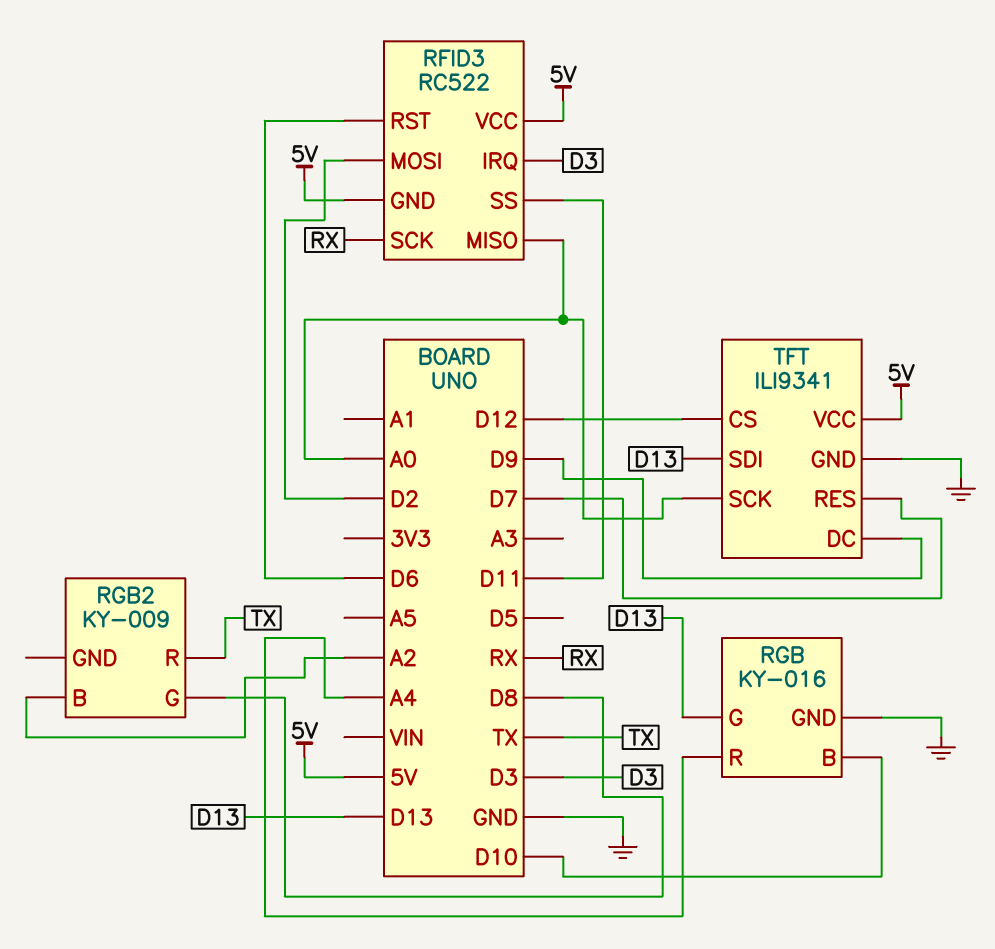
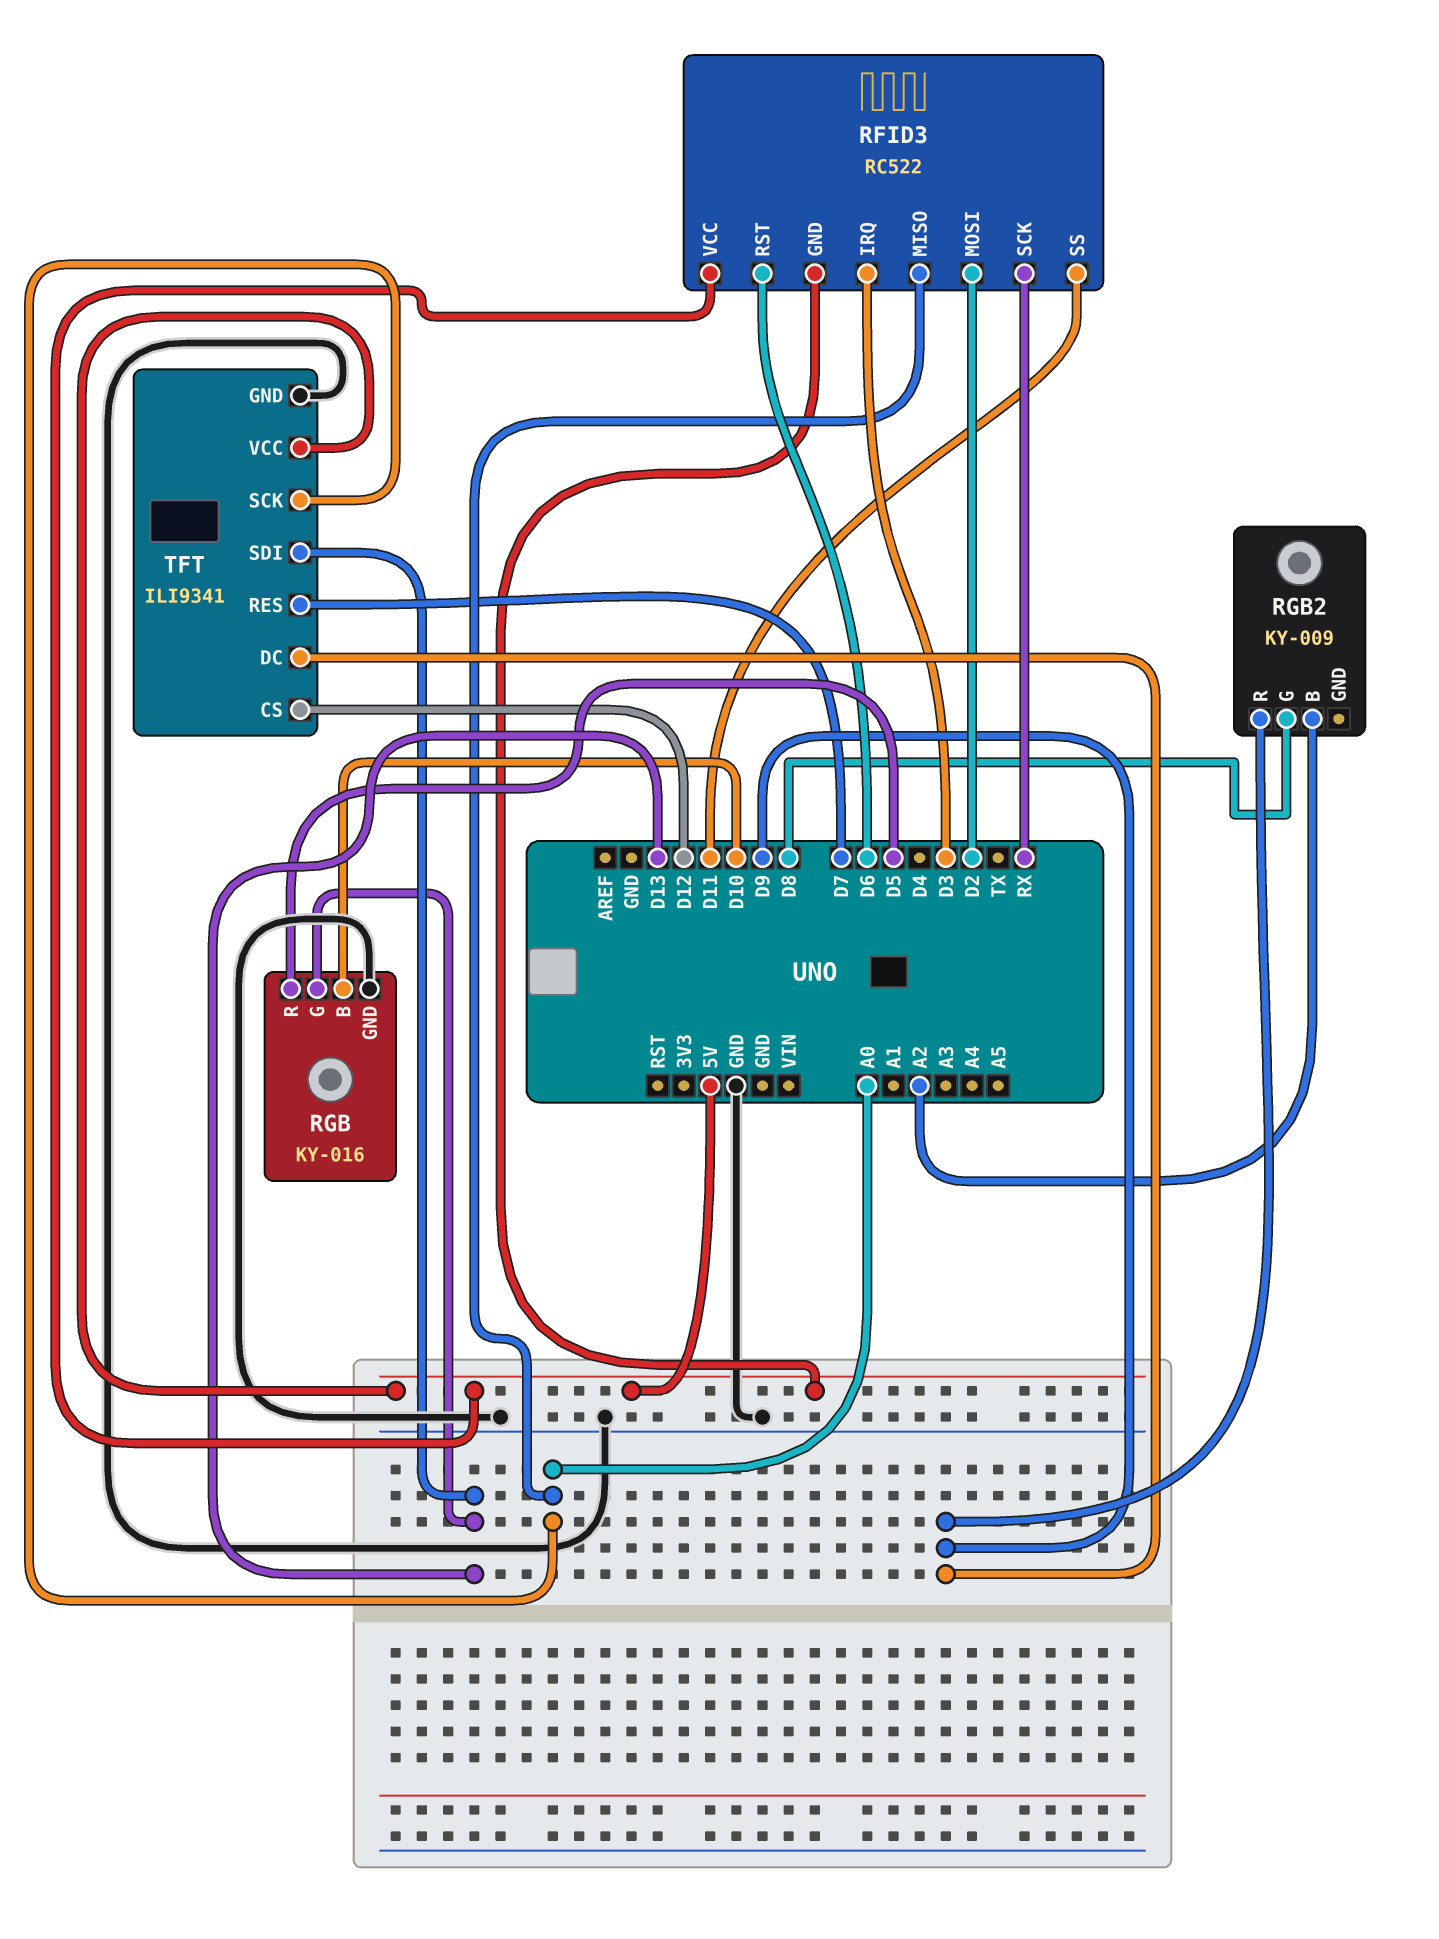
RGB pin R: A4 -> D5
RGB2 pin R: TX -> D9

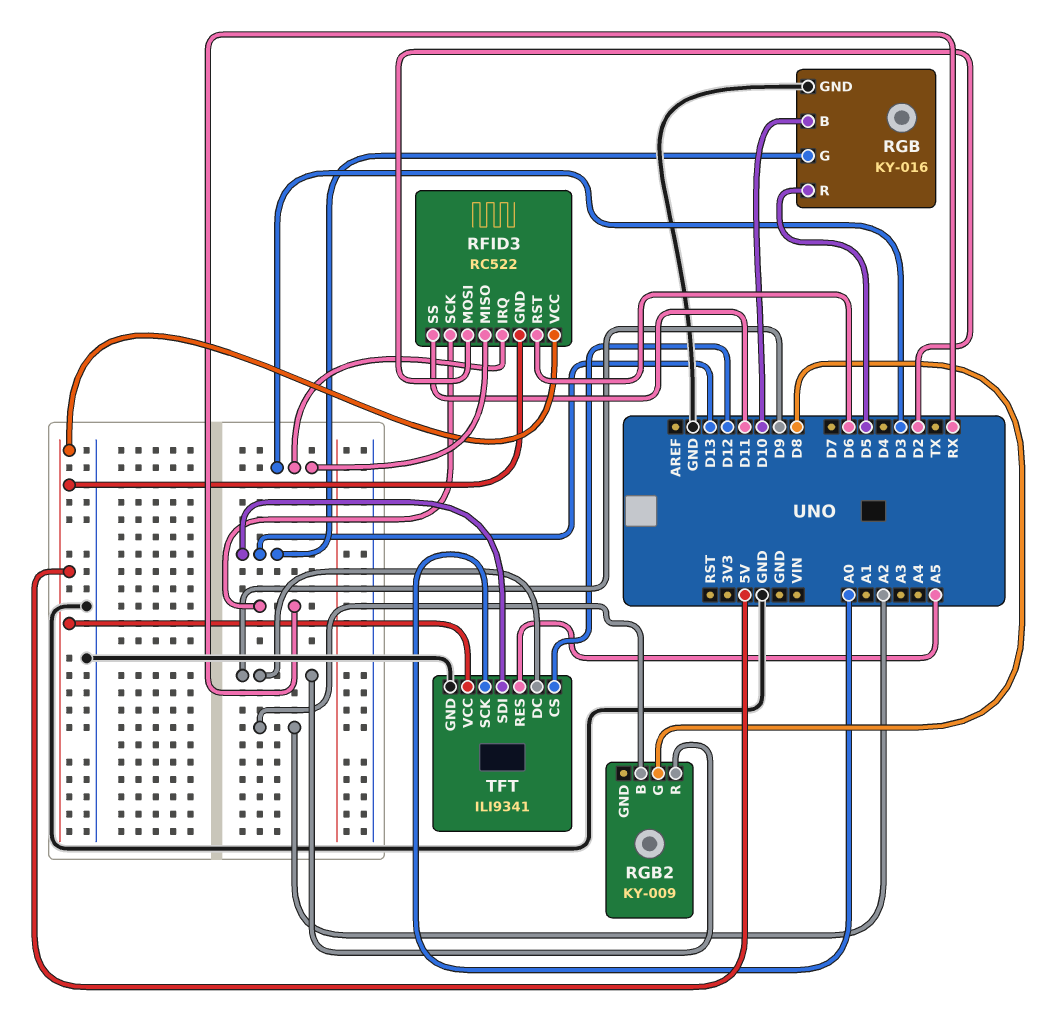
RFID3 pin MISO: A0 -> D3
TFT pin RES: D7 -> A5

